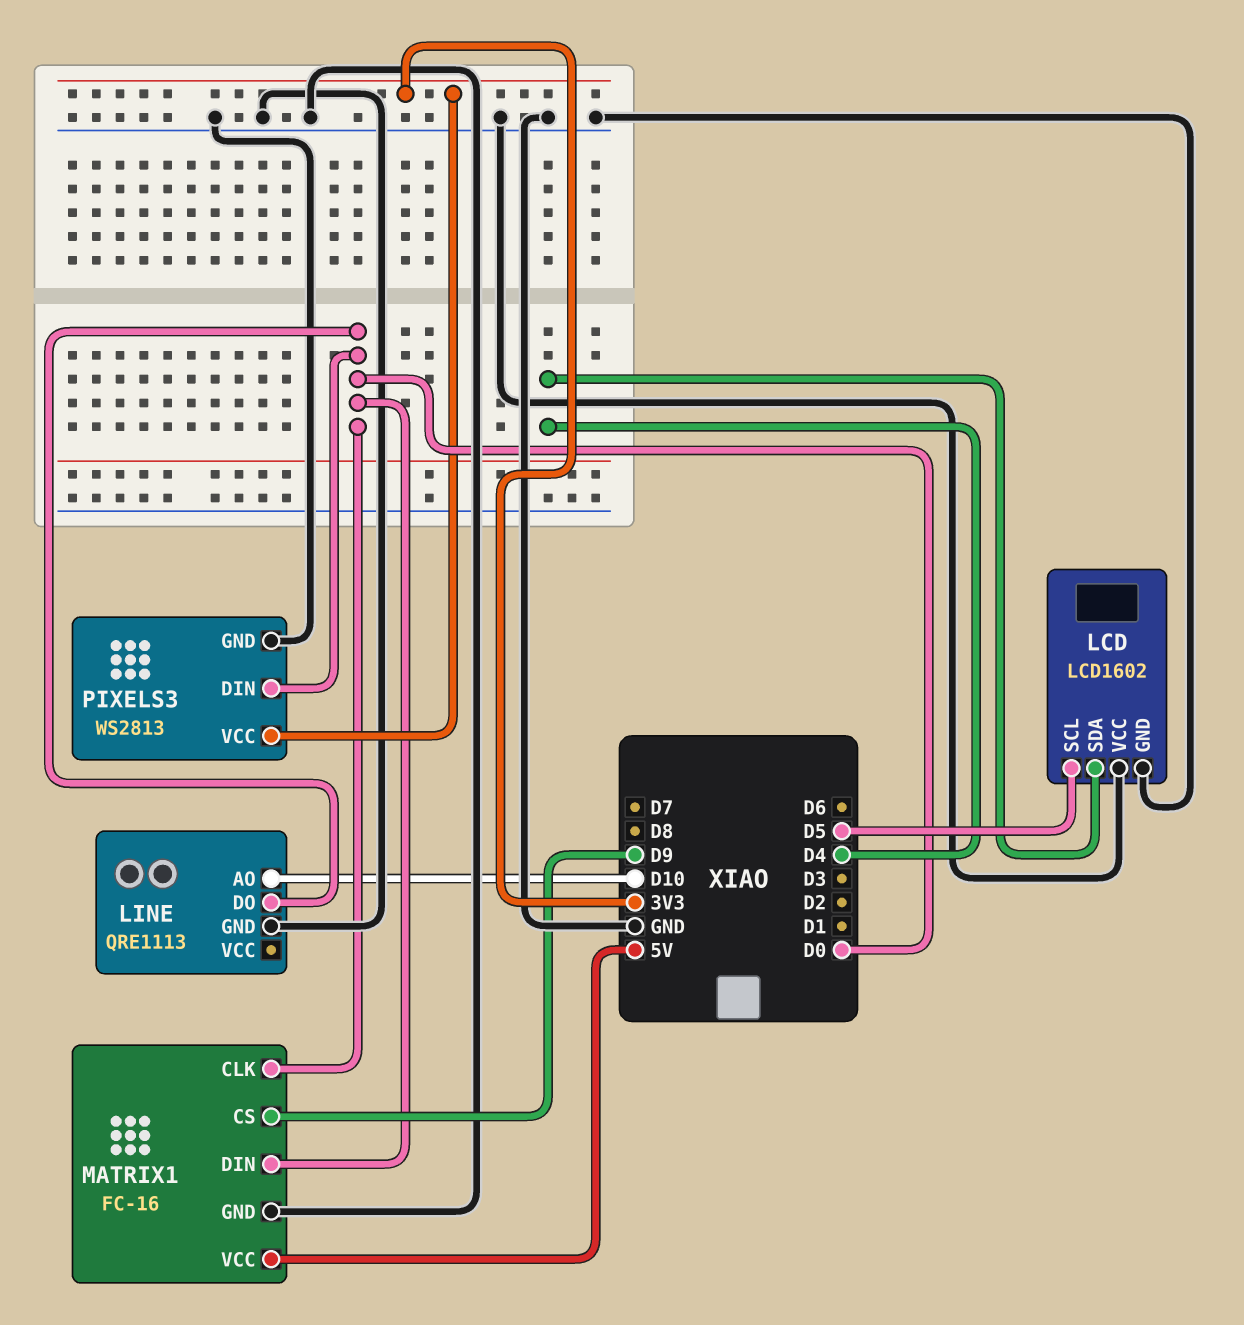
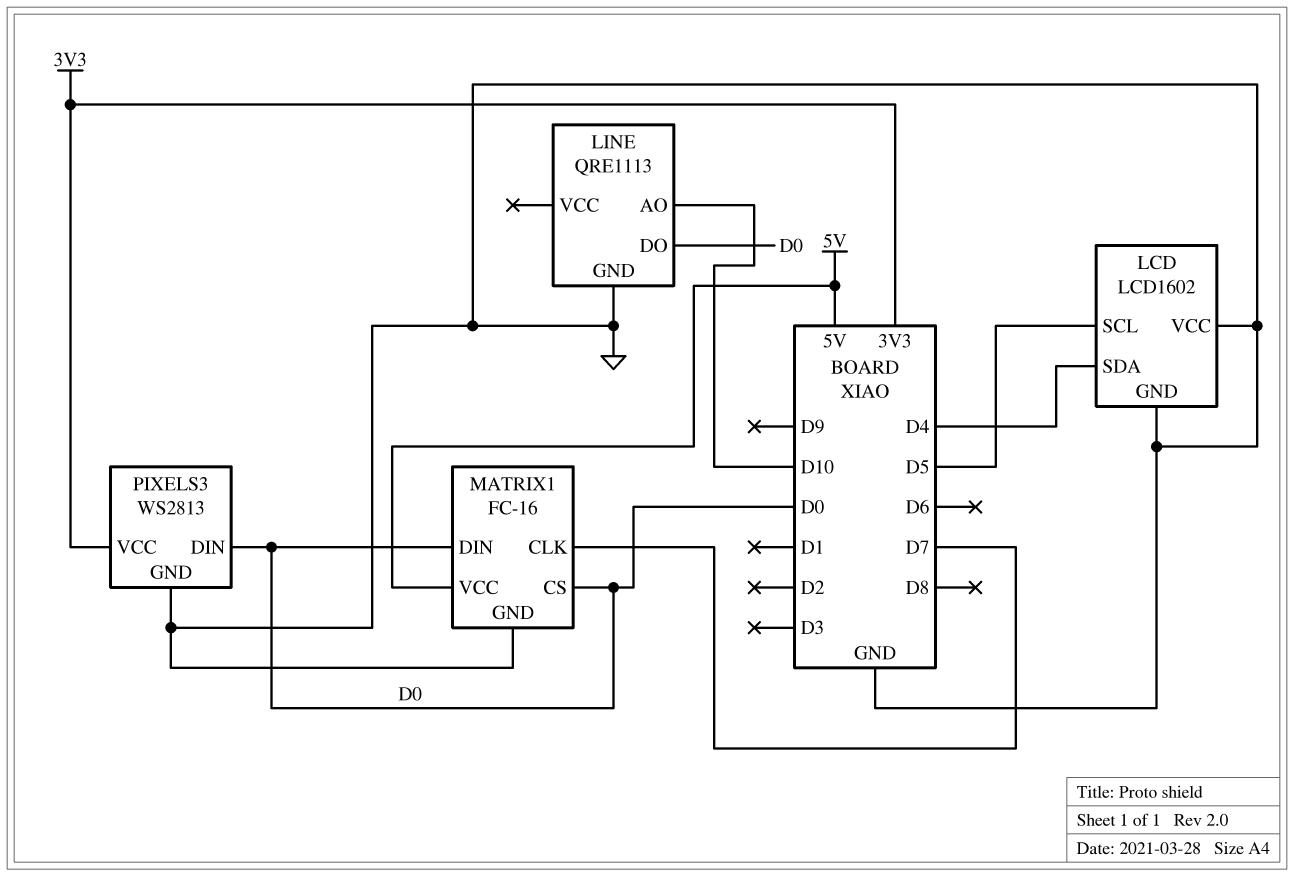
MATRIX1 pin CLK: D0 -> D7
MATRIX1 pin CS: D9 -> D0

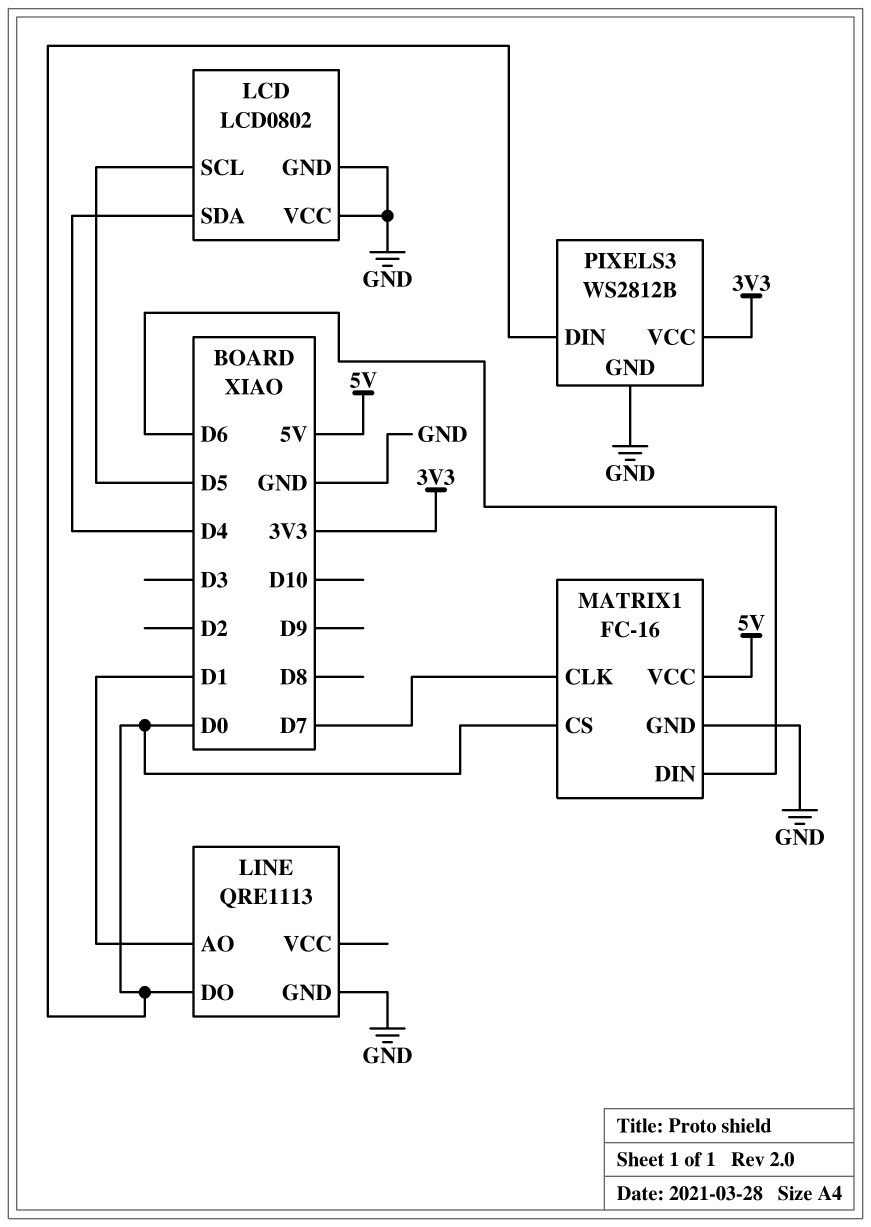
LCD: LCD1602 -> LCD0802
LINE pin AO: D10 -> D1
MATRIX1 pin DIN: D0 -> D6
PIXELS3: WS2813 -> WS2812B

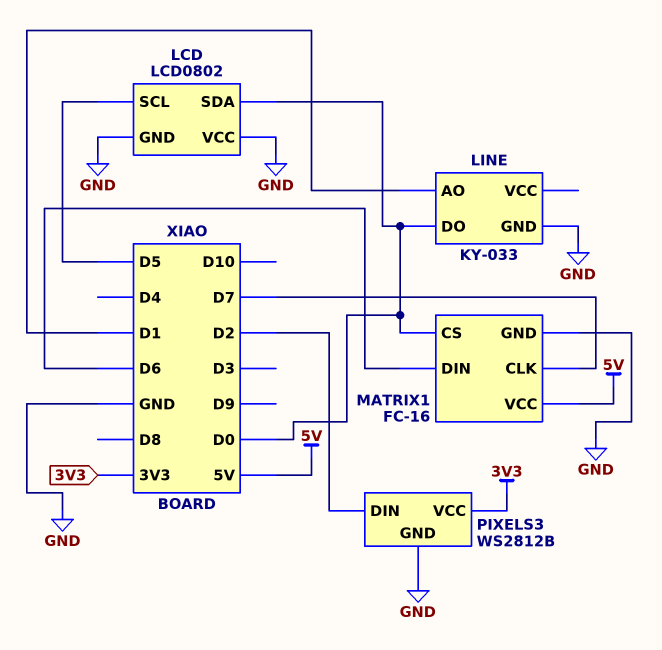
LCD pin SDA: D4 -> D0
LINE: QRE1113 -> KY-033
PIXELS3 pin DIN: D0 -> D2

